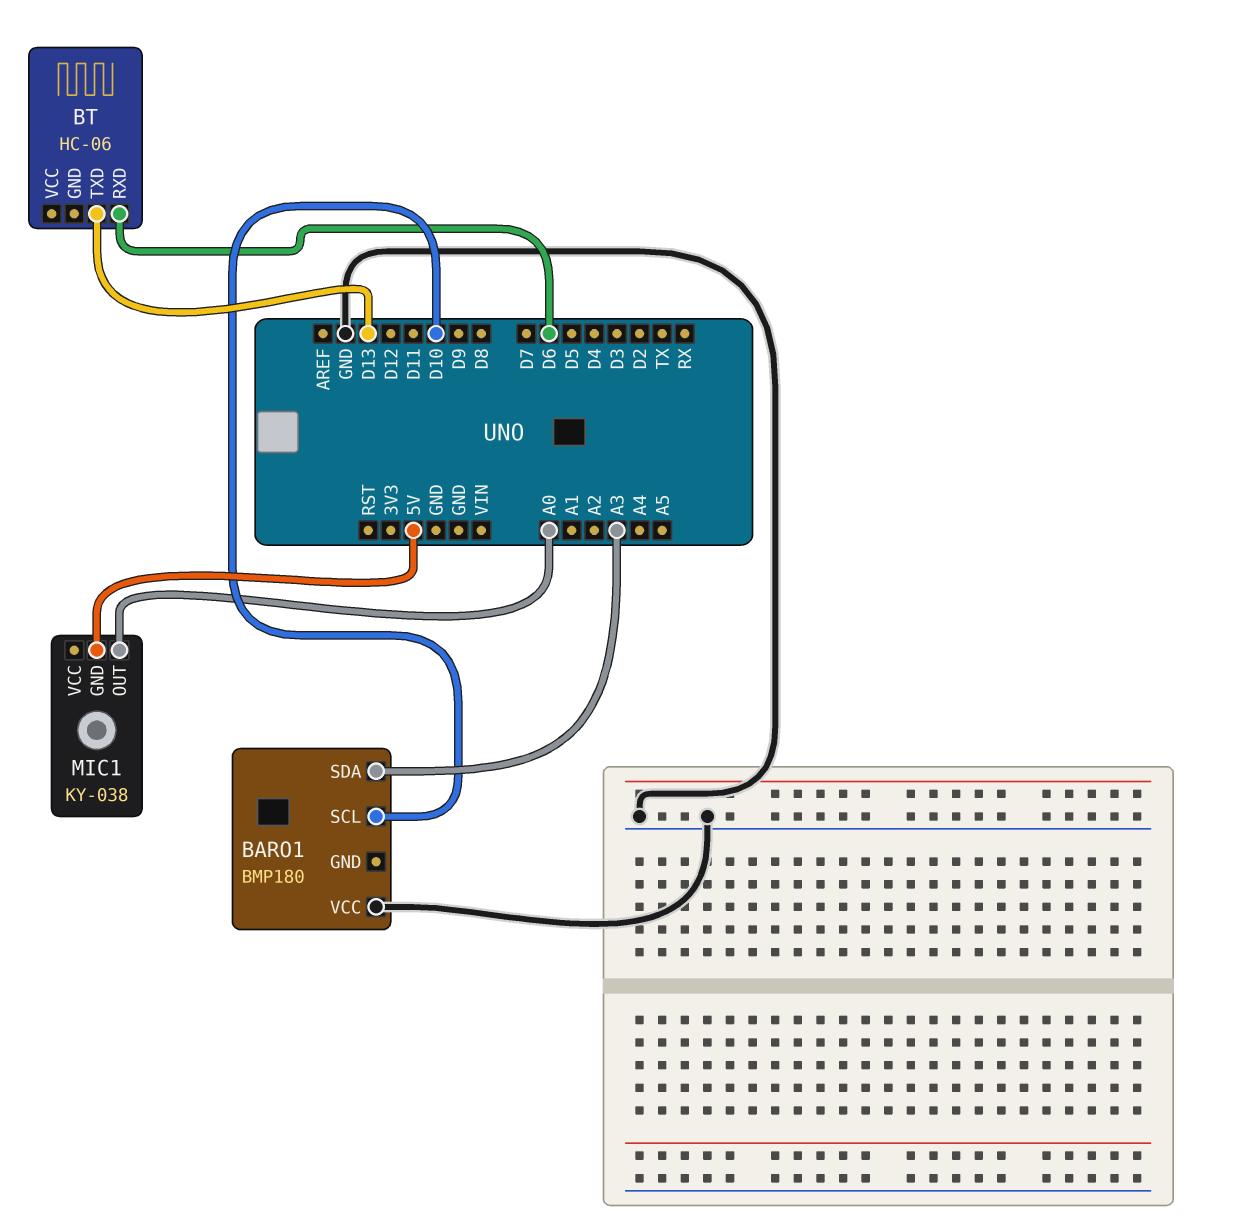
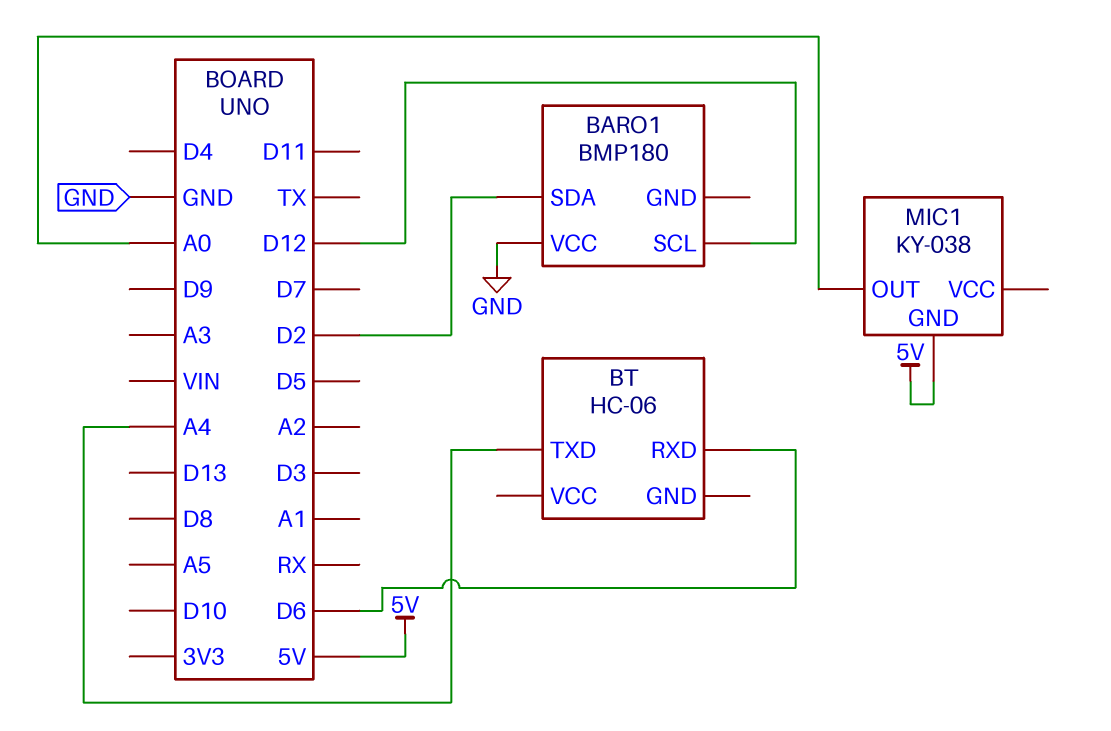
BARO1 pin SCL: D10 -> D12
BARO1 pin SDA: A3 -> D2
BT pin TXD: D13 -> A4

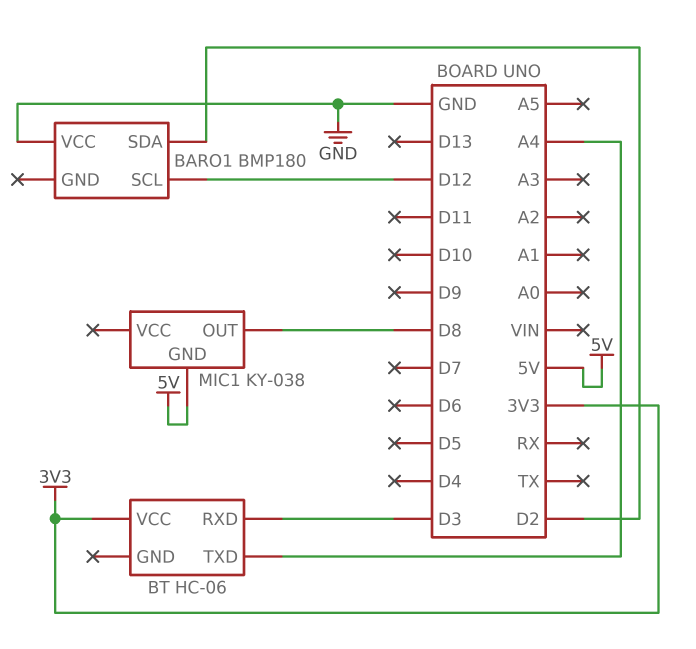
BT pin RXD: D6 -> D3
BT pin VCC: none -> 3V3
MIC1 pin OUT: A0 -> D8

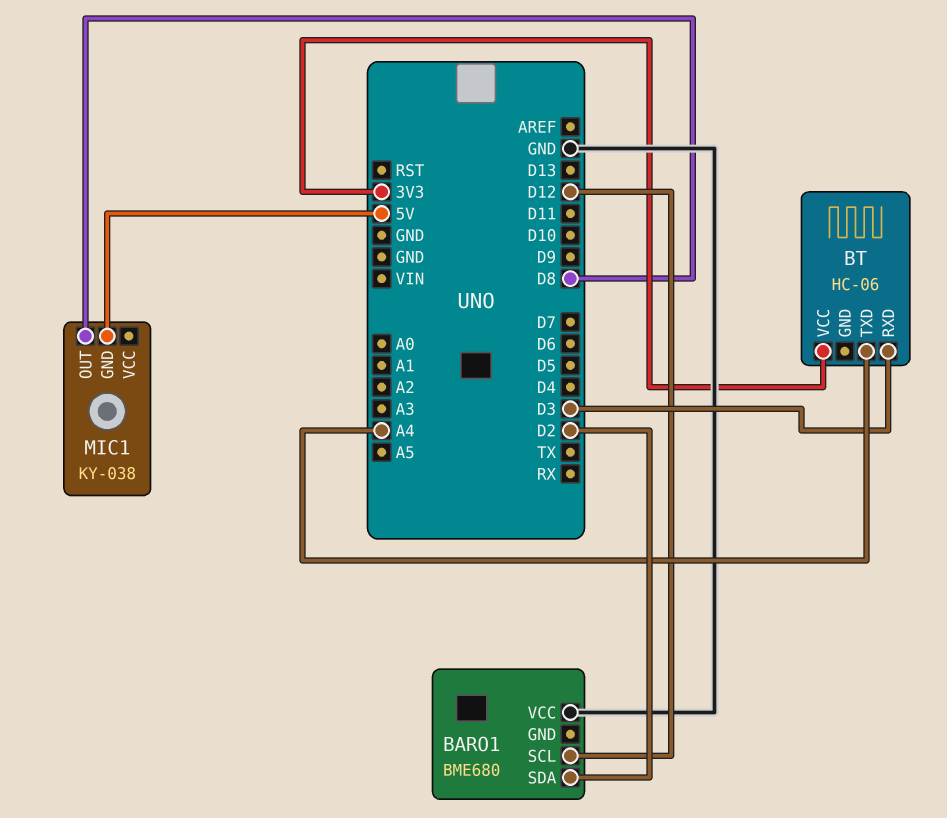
BARO1: BMP180 -> BME680

